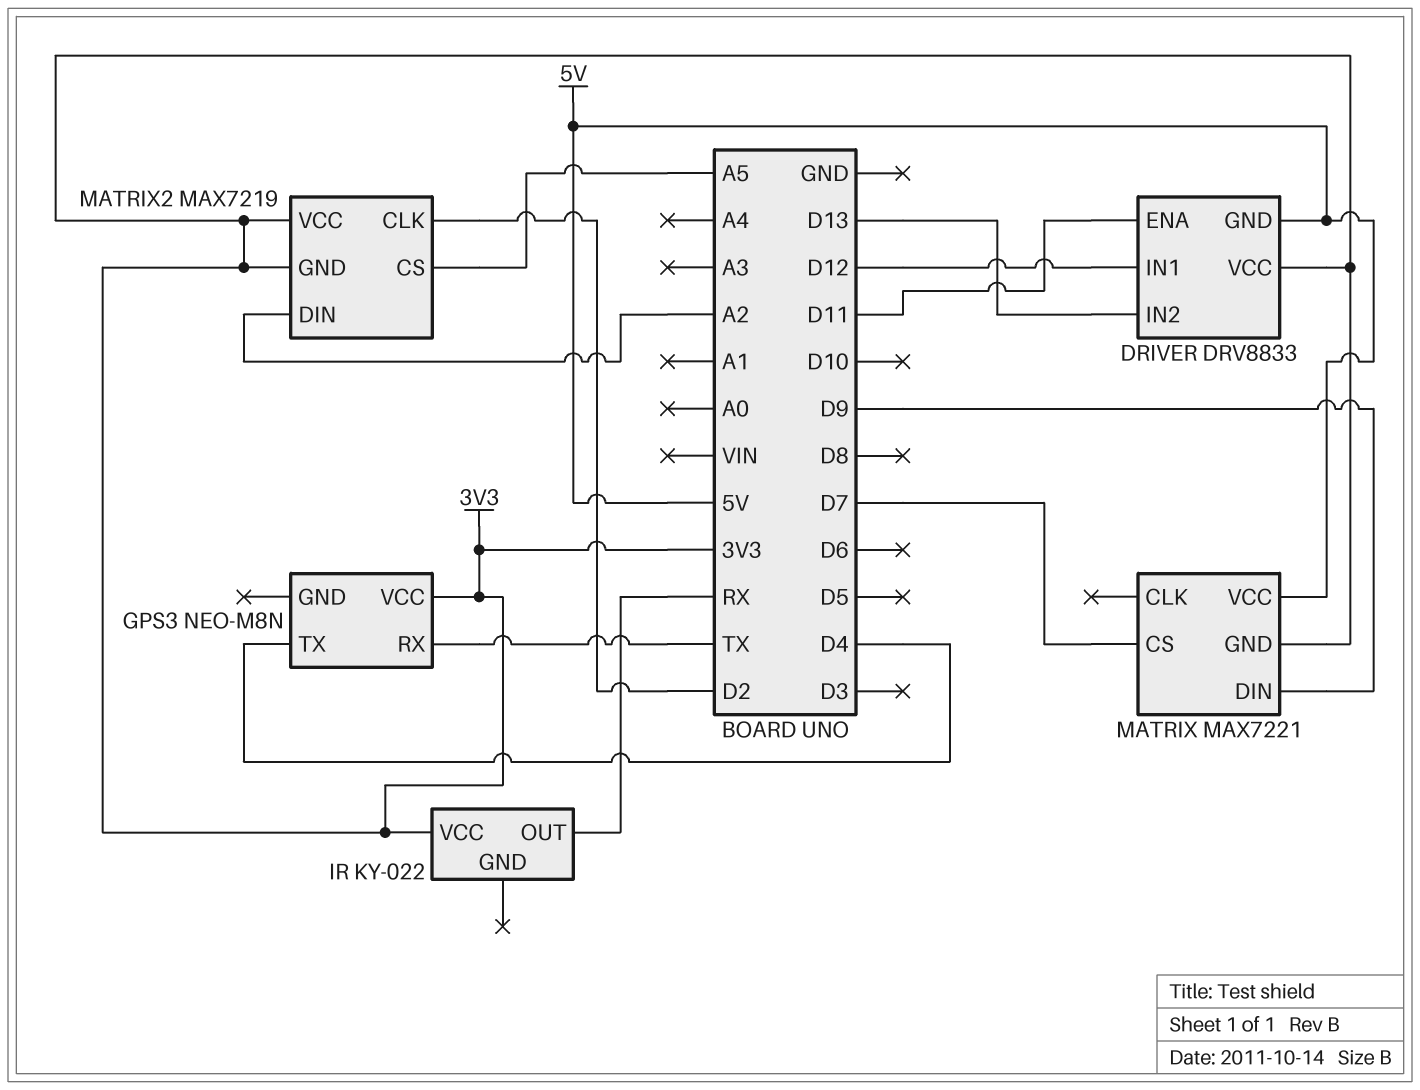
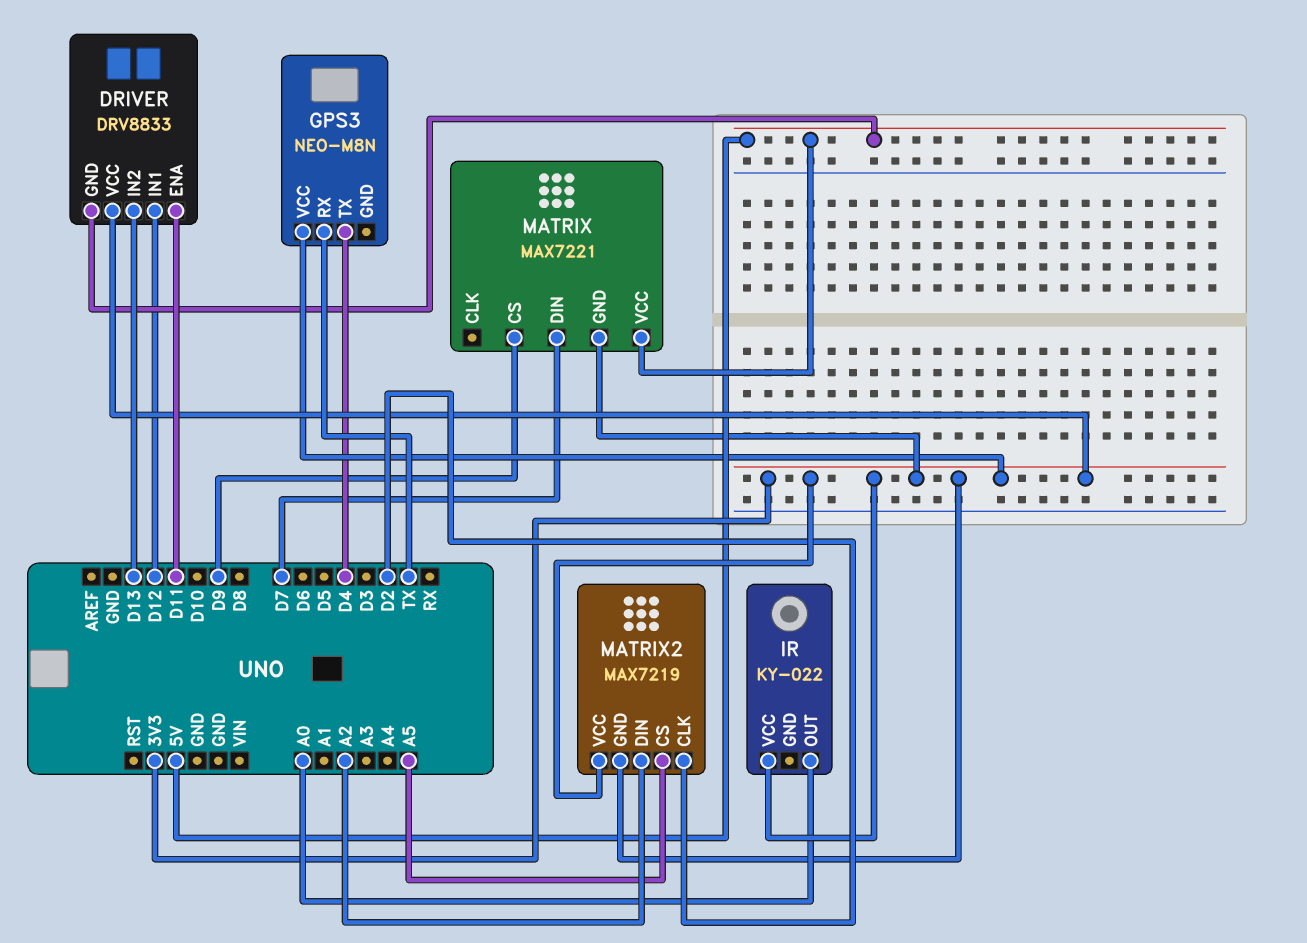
IR pin OUT: RX -> A0
MATRIX pin CS: D7 -> D9
MATRIX pin DIN: D9 -> D7

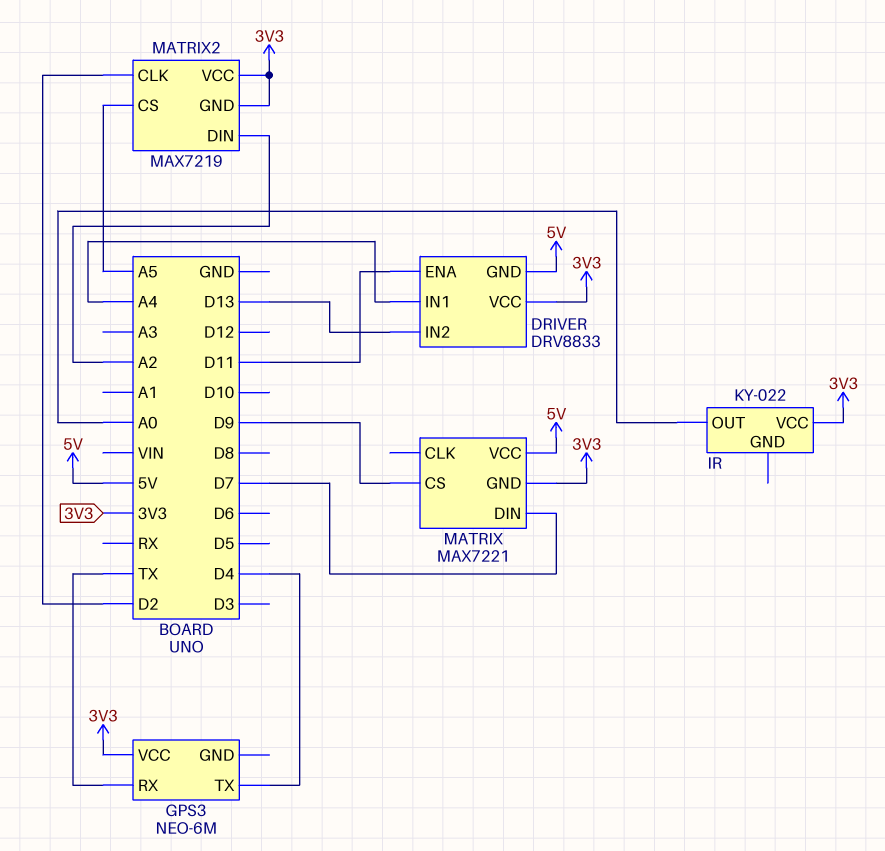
DRIVER pin IN1: D12 -> A4
GPS3: NEO-M8N -> NEO-6M

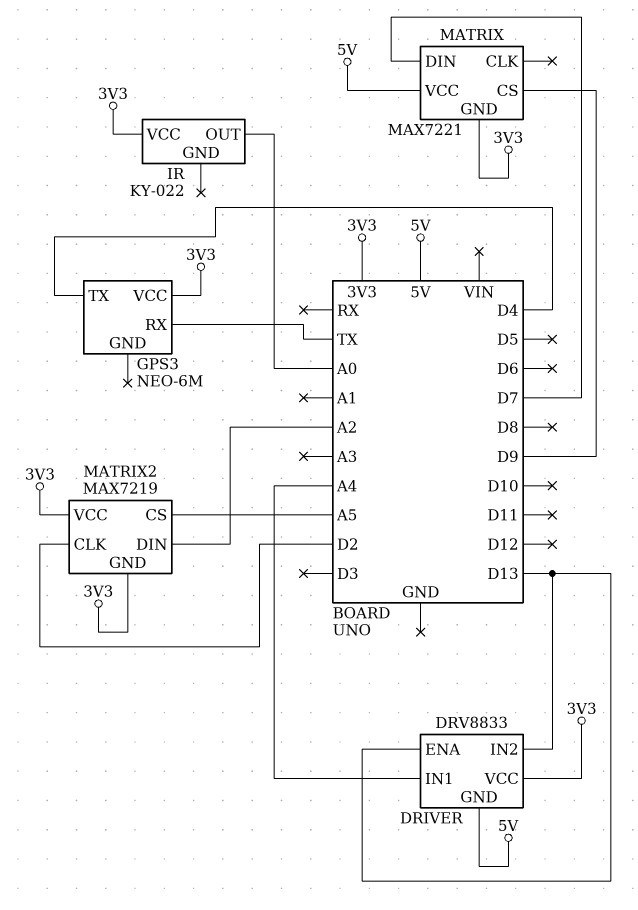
DRIVER pin ENA: D11 -> D13

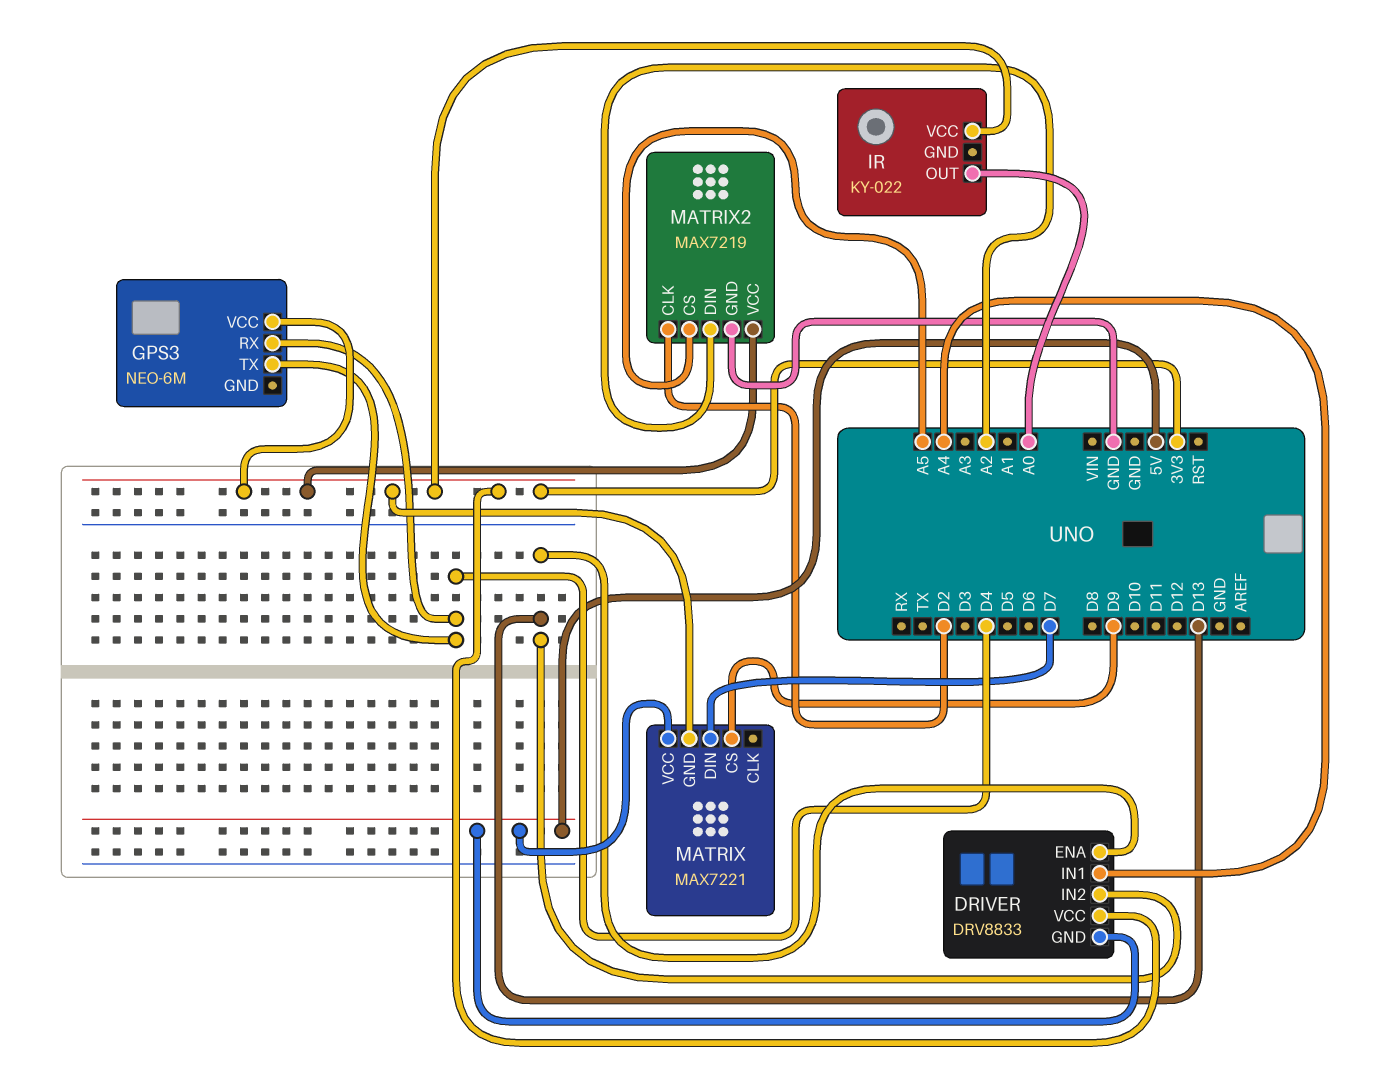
GPS3 pin RX: TX -> D4
MATRIX2 pin GND: 3V3 -> GND

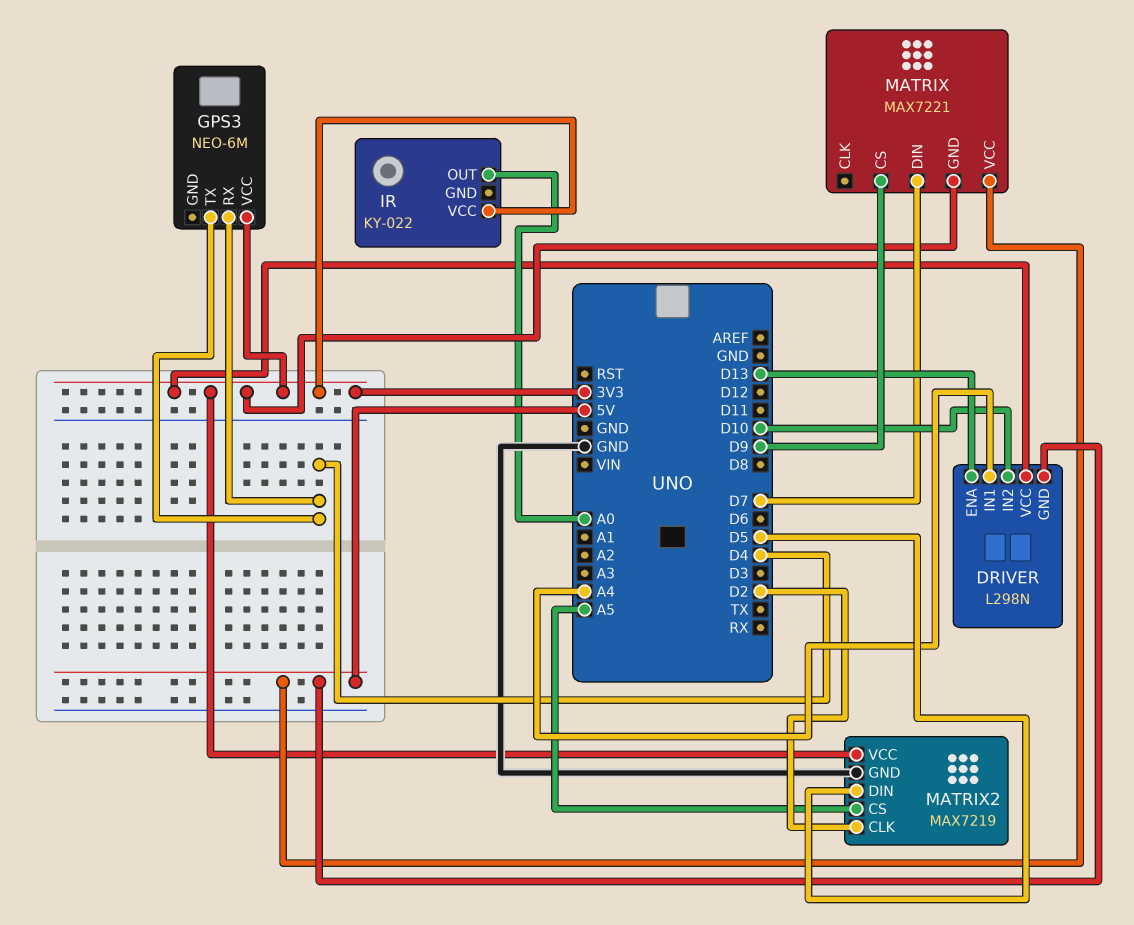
DRIVER: DRV8833 -> L298N
DRIVER pin IN2: D13 -> D10
MATRIX2 pin DIN: A2 -> D5

